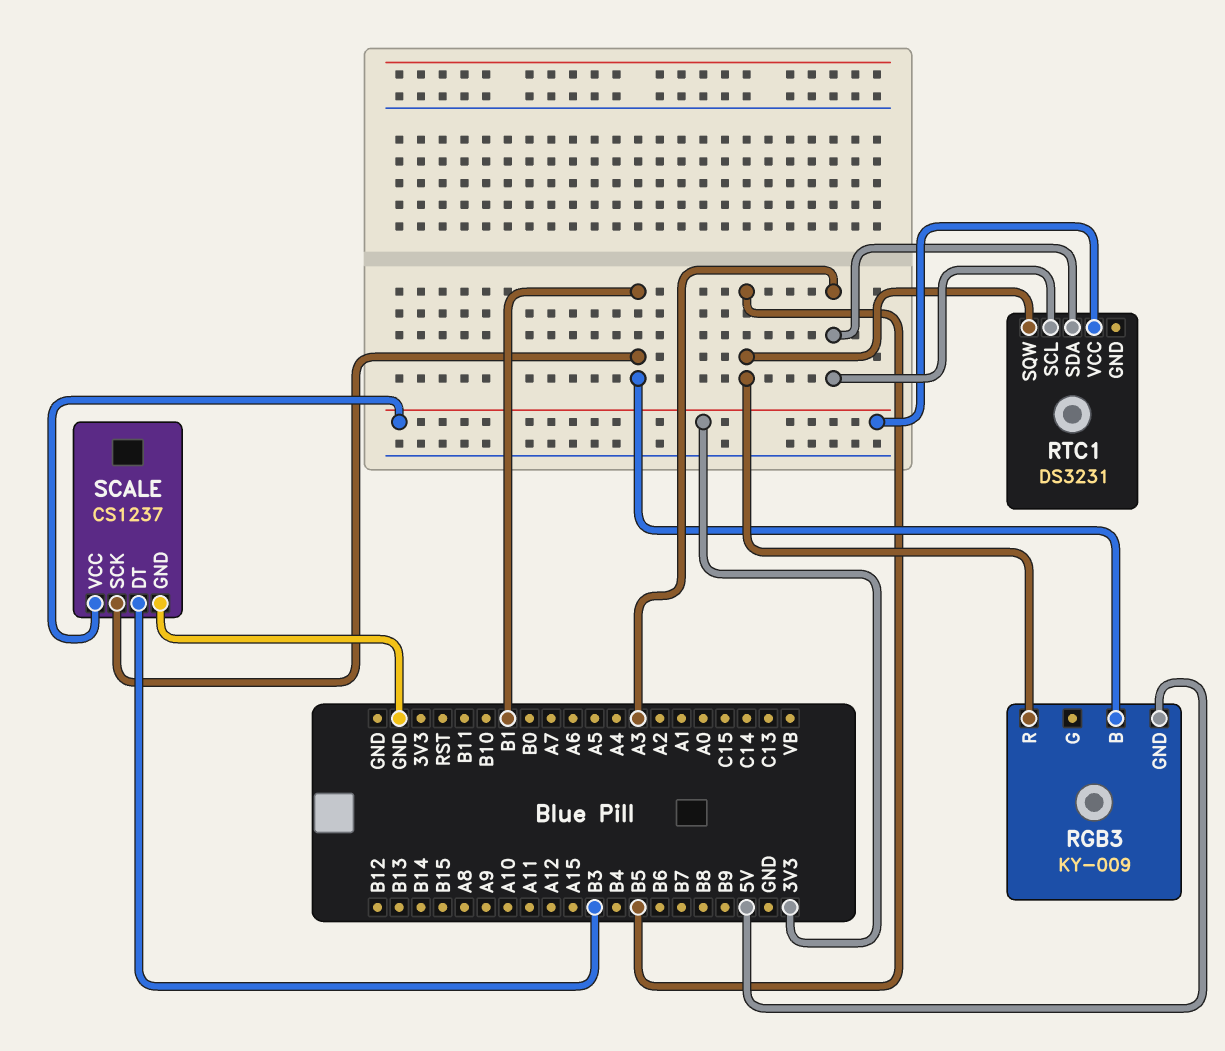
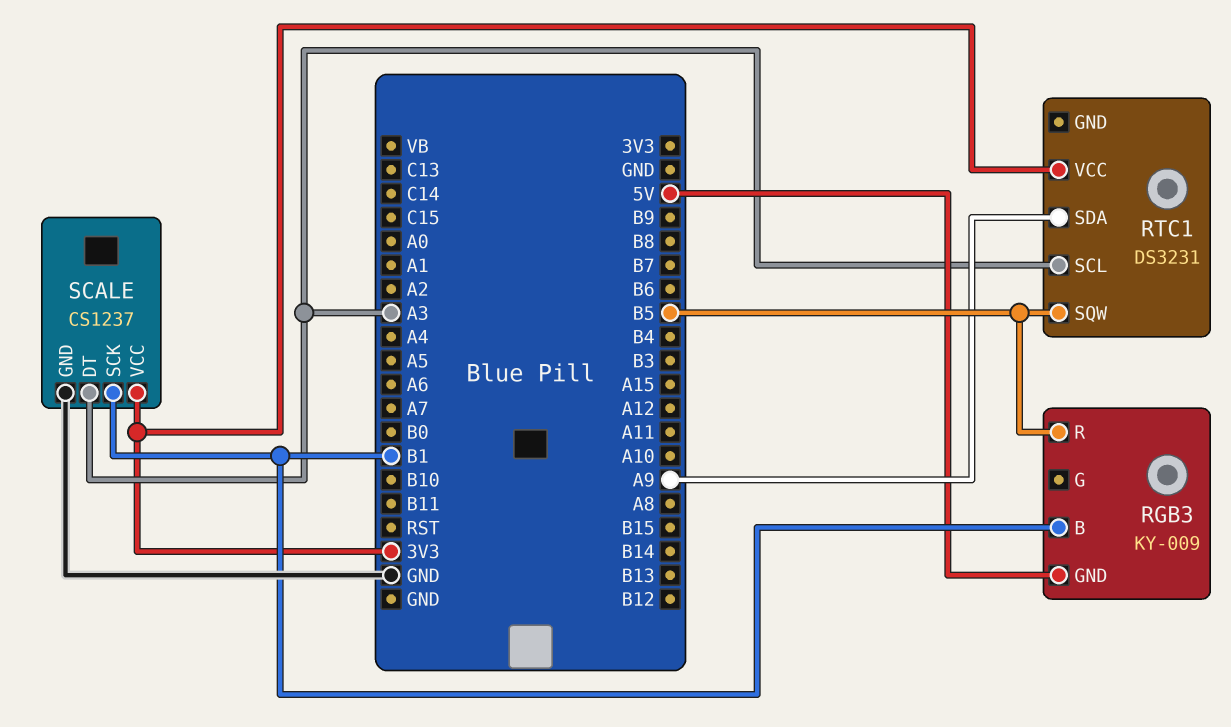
RTC1 pin SDA: A3 -> A9
SCALE pin DT: B3 -> A3

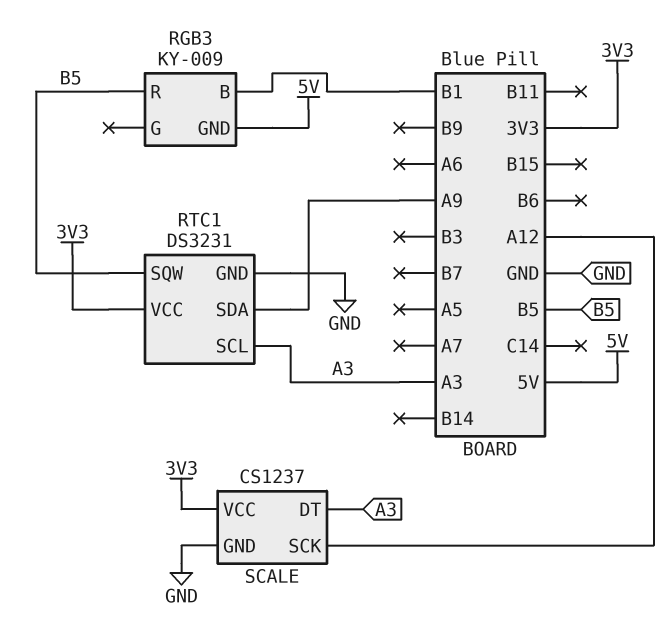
RTC1 pin GND: none -> GND
SCALE pin SCK: B1 -> A12

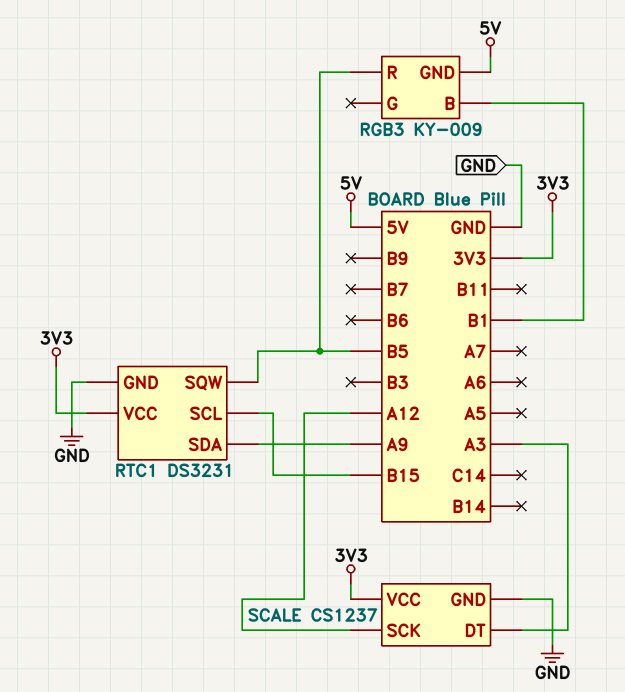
RTC1 pin SCL: A3 -> B15

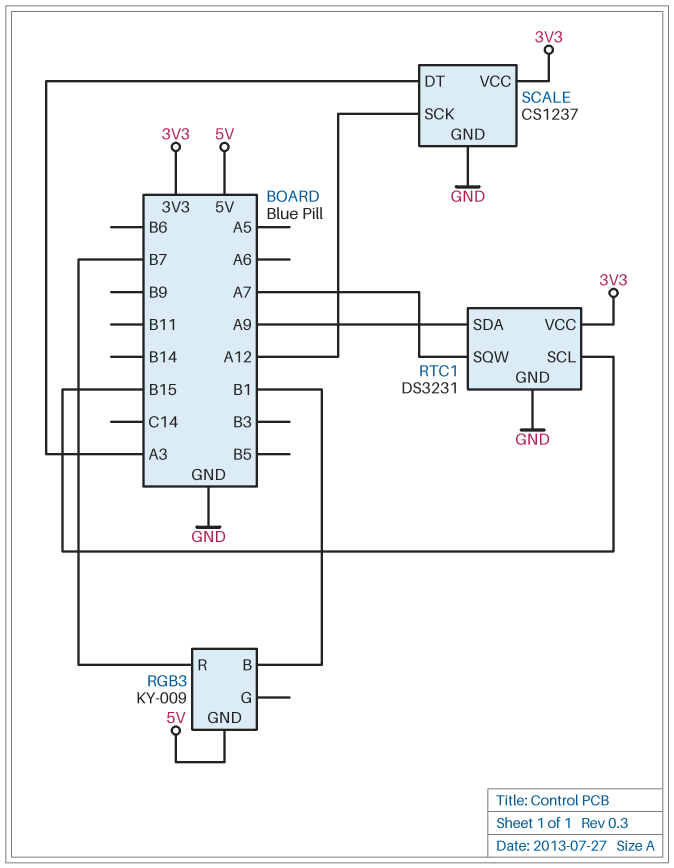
RGB3 pin R: B5 -> B7
RTC1 pin SQW: B5 -> A7

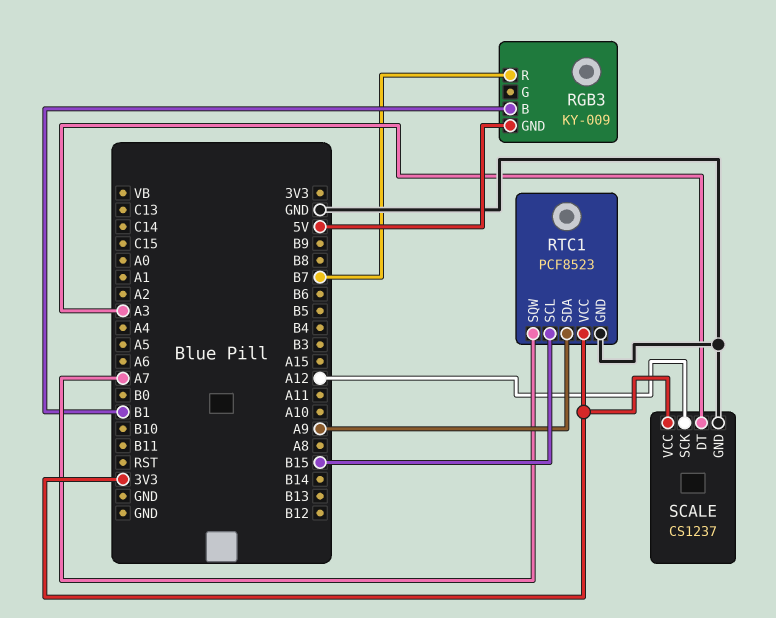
RTC1: DS3231 -> PCF8523

